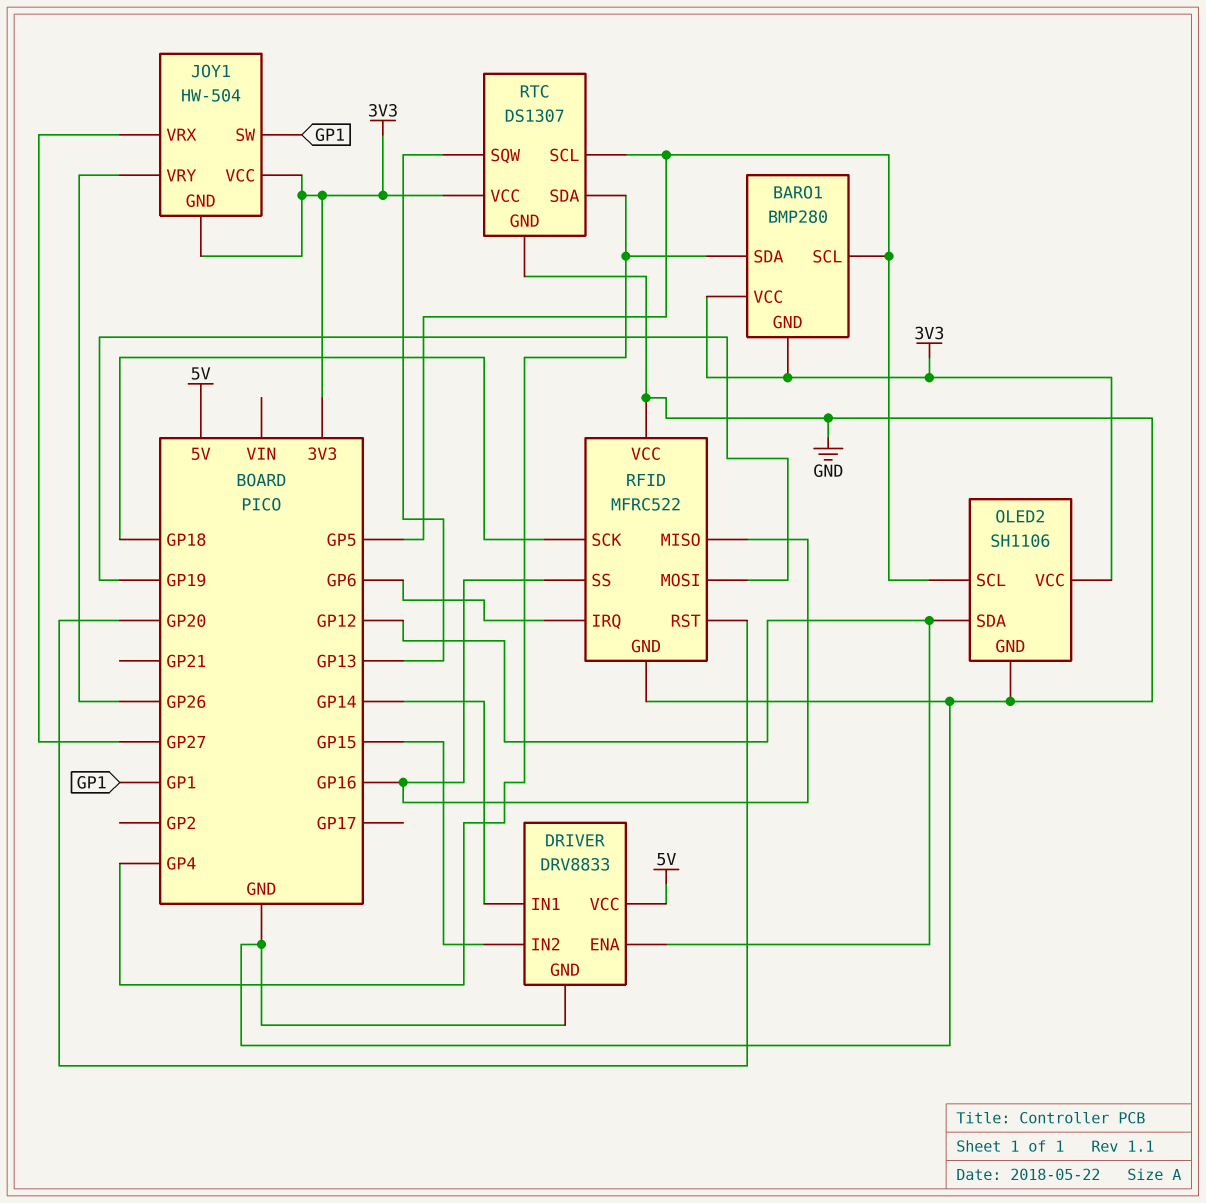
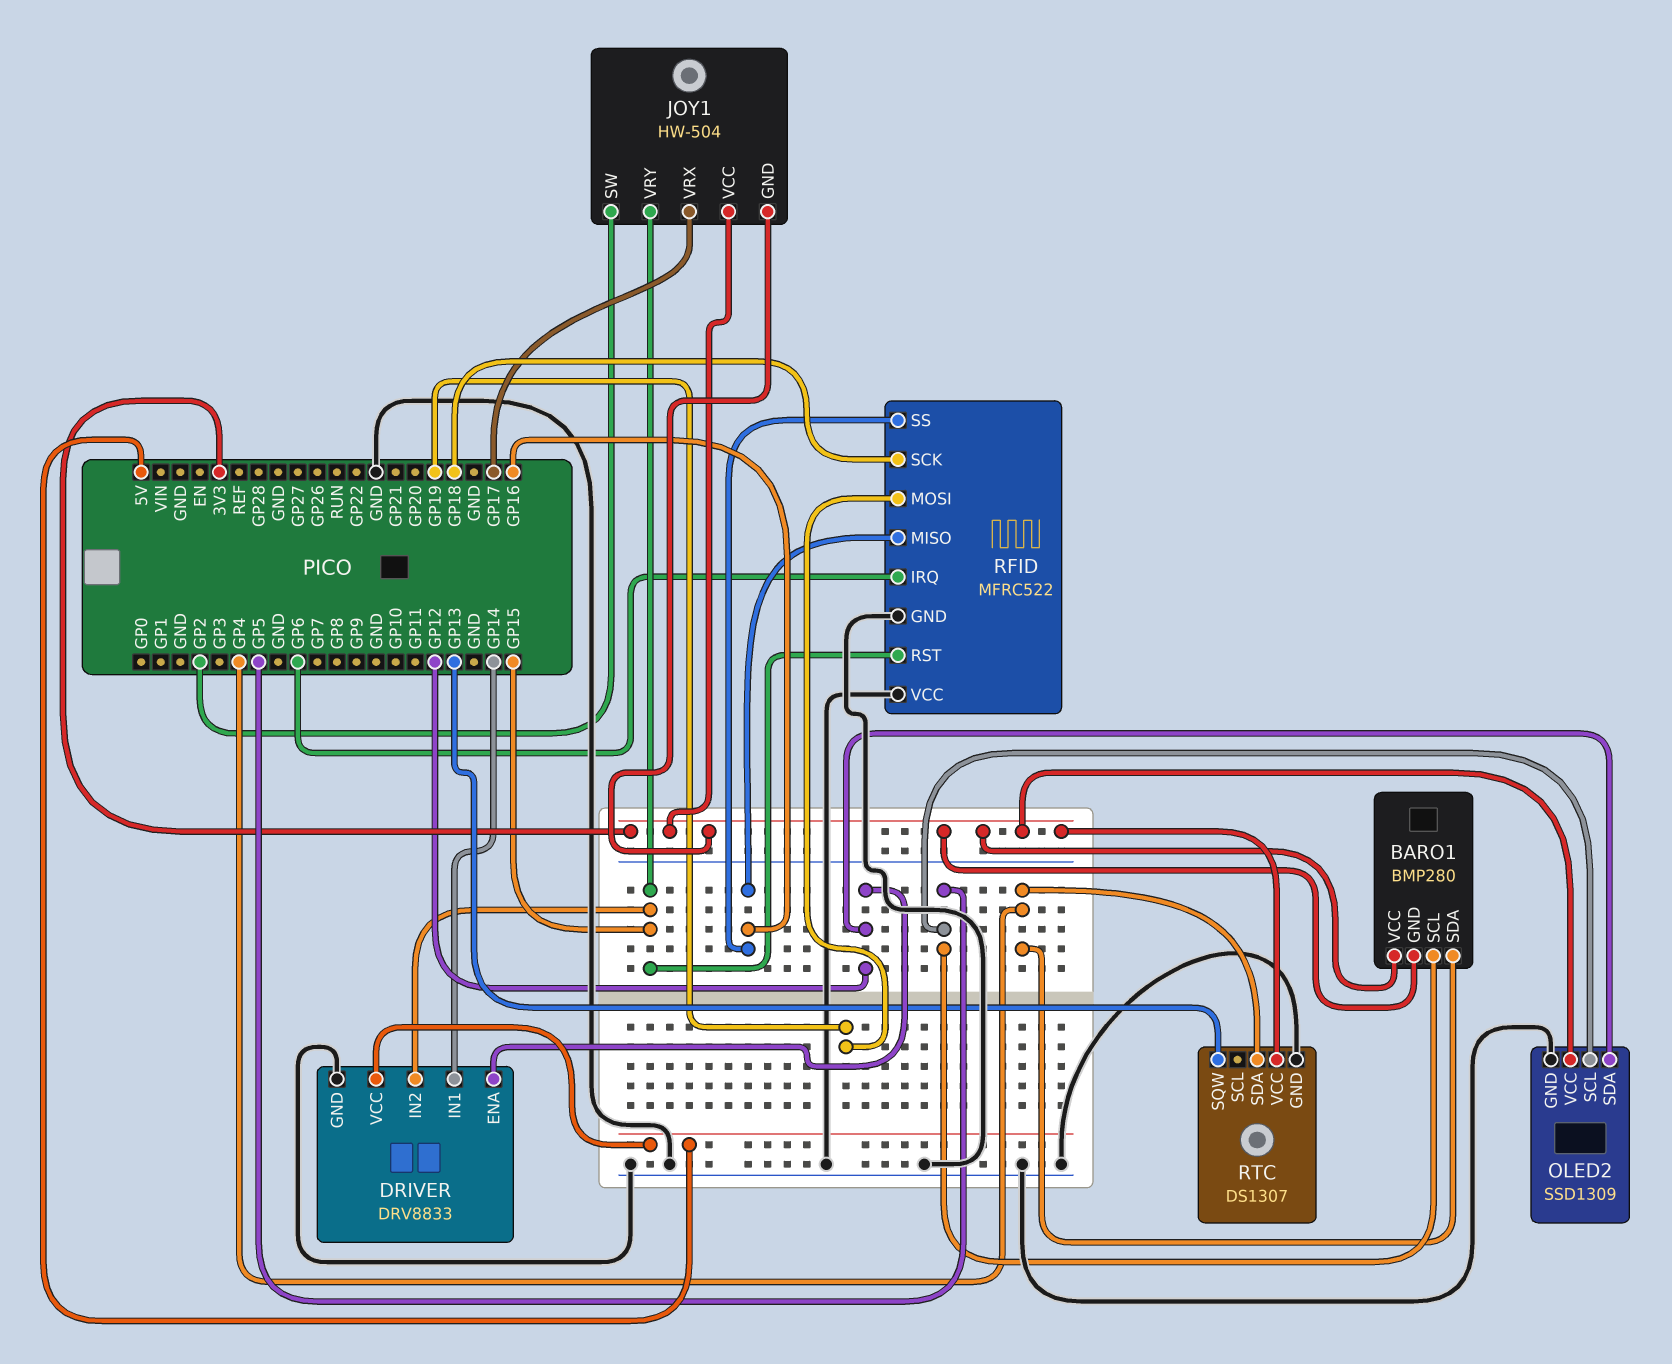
JOY1 pin SW: GP1 -> GP2
JOY1 pin VRX: GP27 -> GP17
JOY1 pin VRY: GP26 -> GP15
OLED2: SH1106 -> SSD1309
RFID pin RST: GP20 -> GP15
RTC pin SCL: GP5 -> none

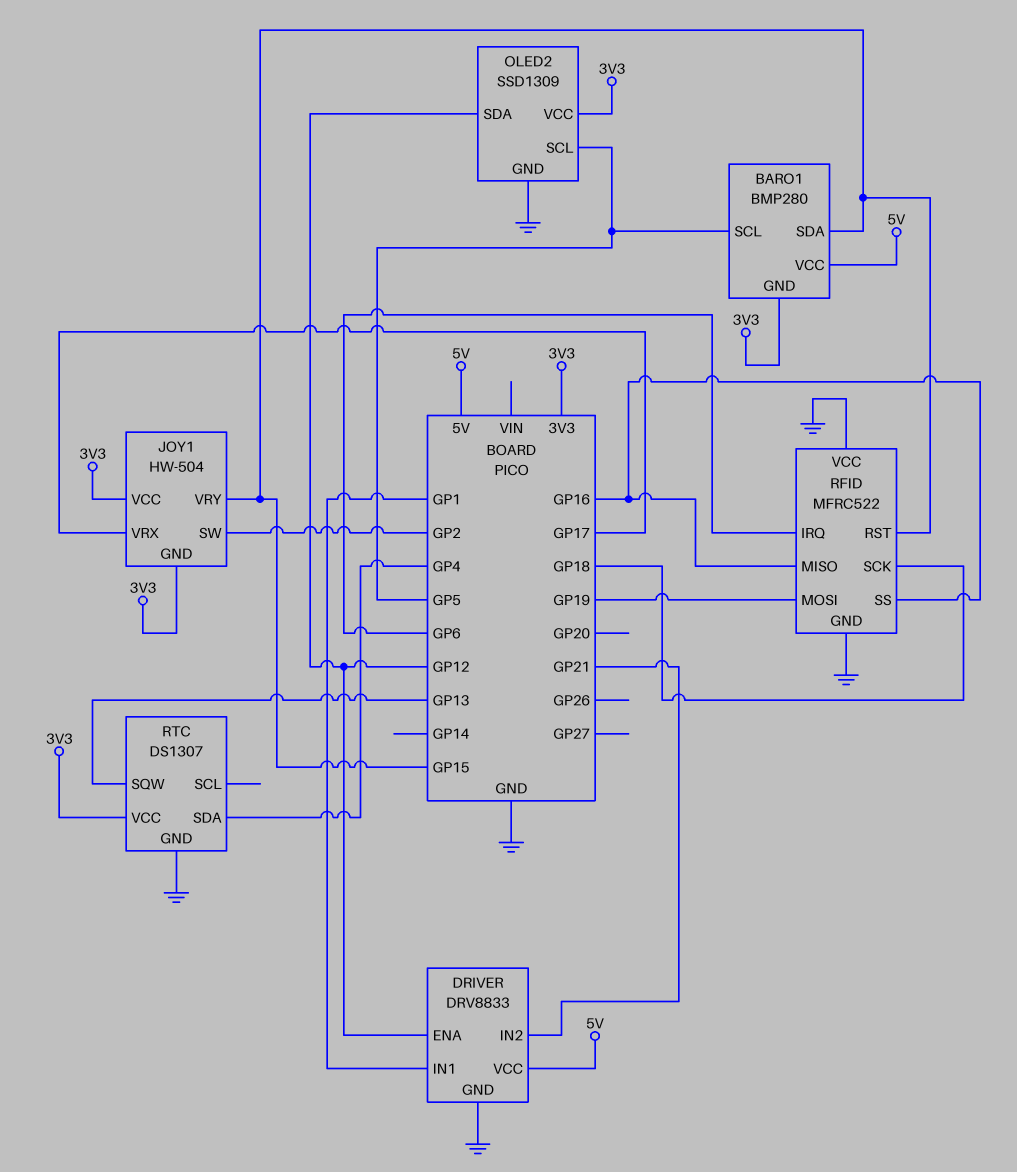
BARO1 pin SDA: GP4 -> GP15
BARO1 pin VCC: 3V3 -> 5V
DRIVER pin IN1: GP14 -> GP1
DRIVER pin IN2: GP15 -> GP21

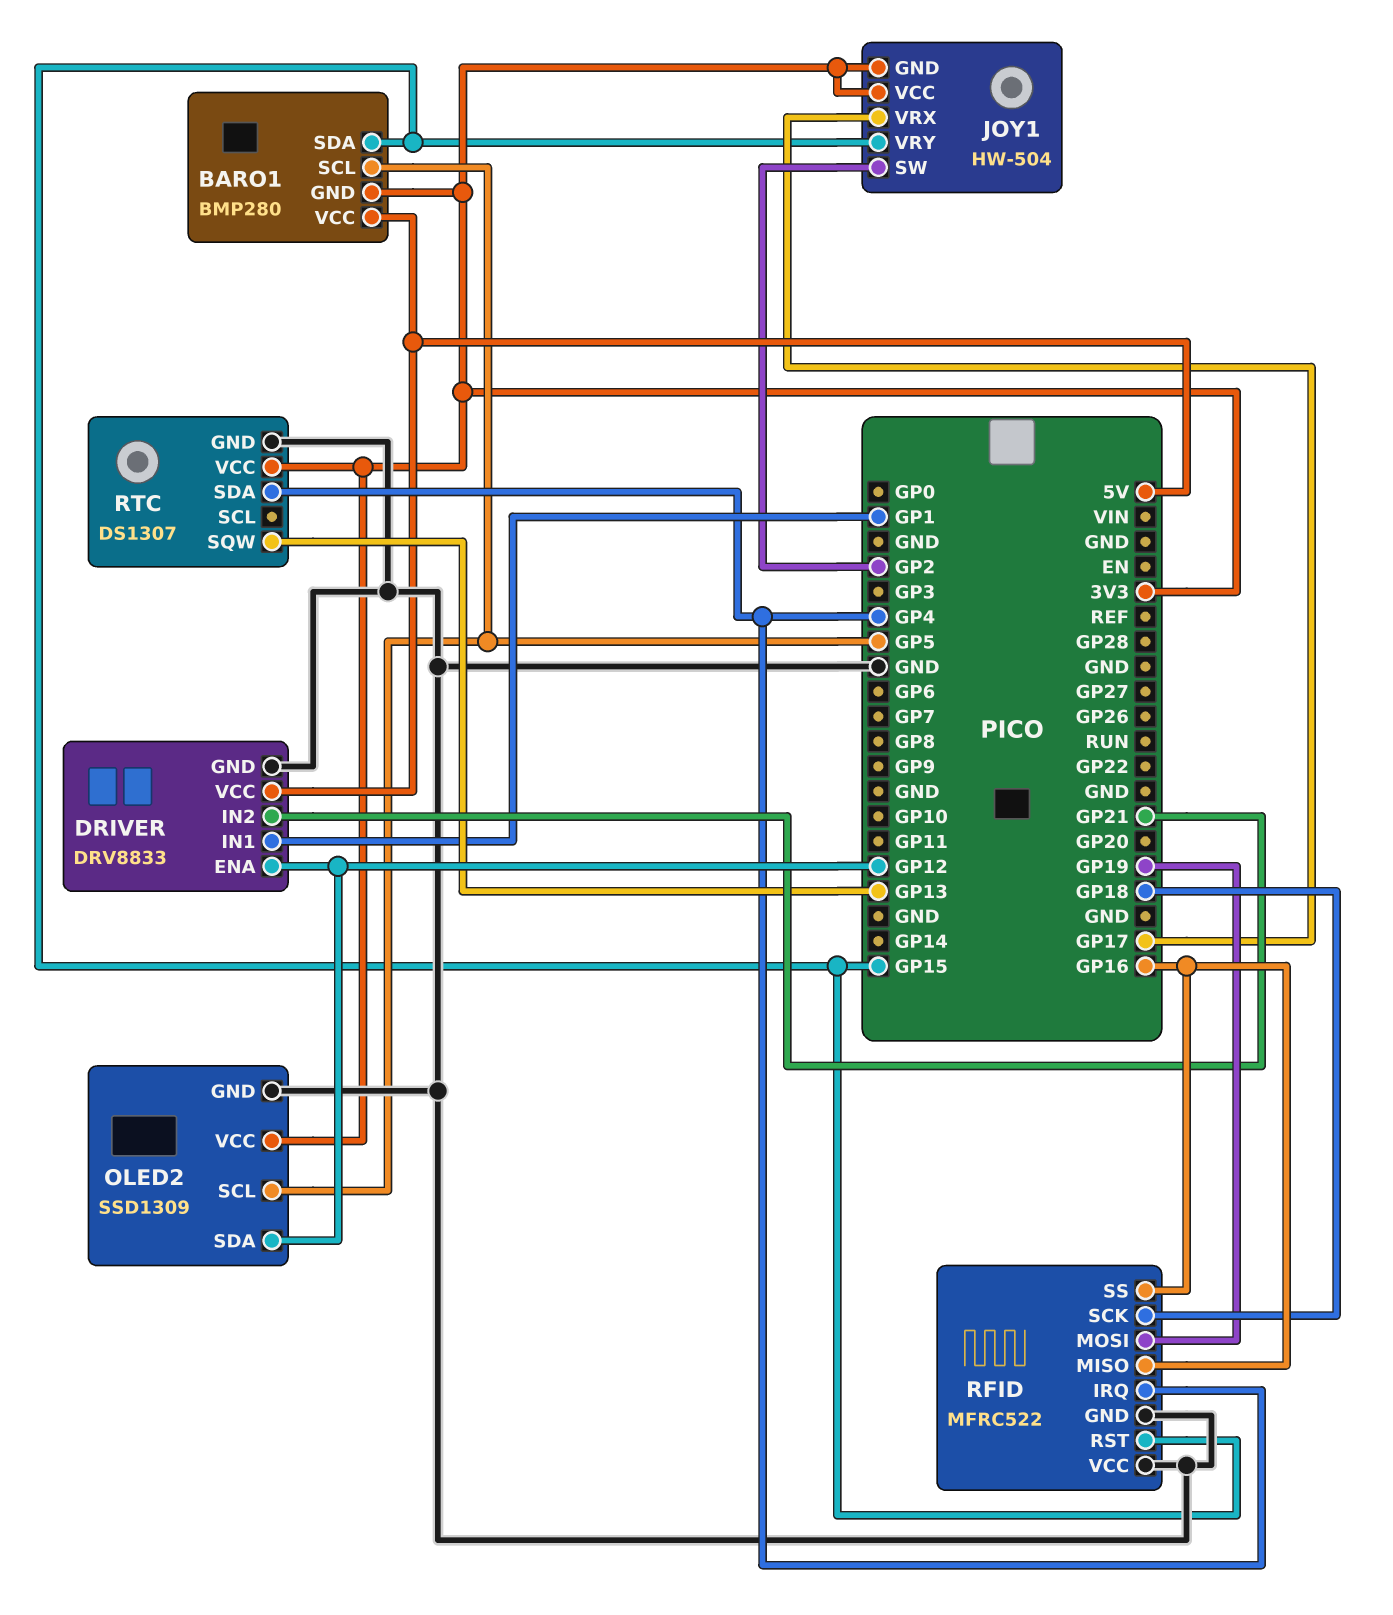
RFID pin IRQ: GP6 -> GP4

